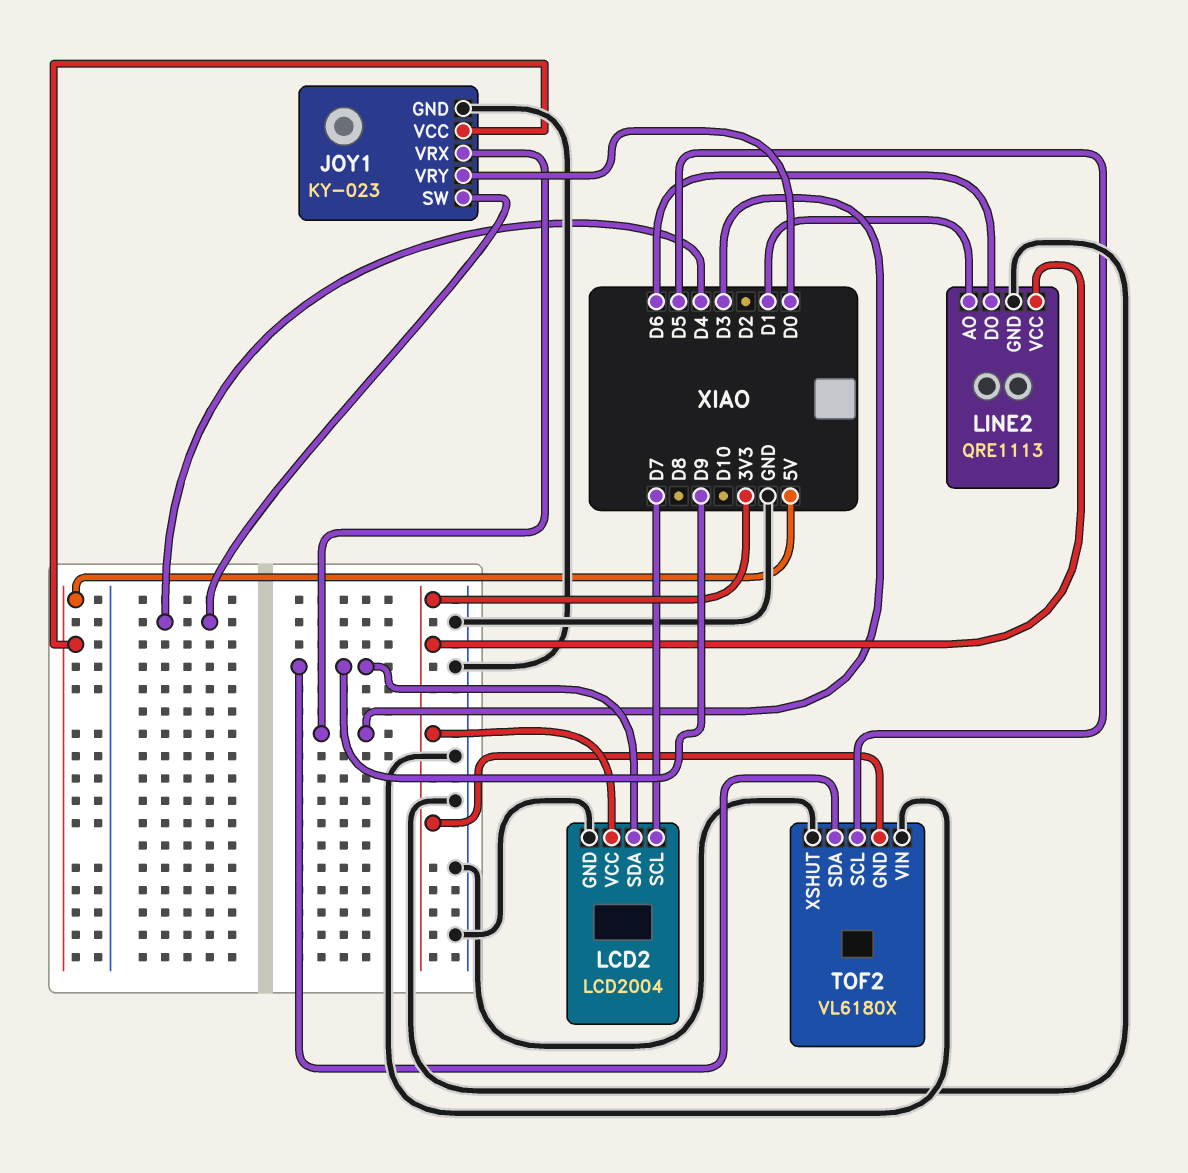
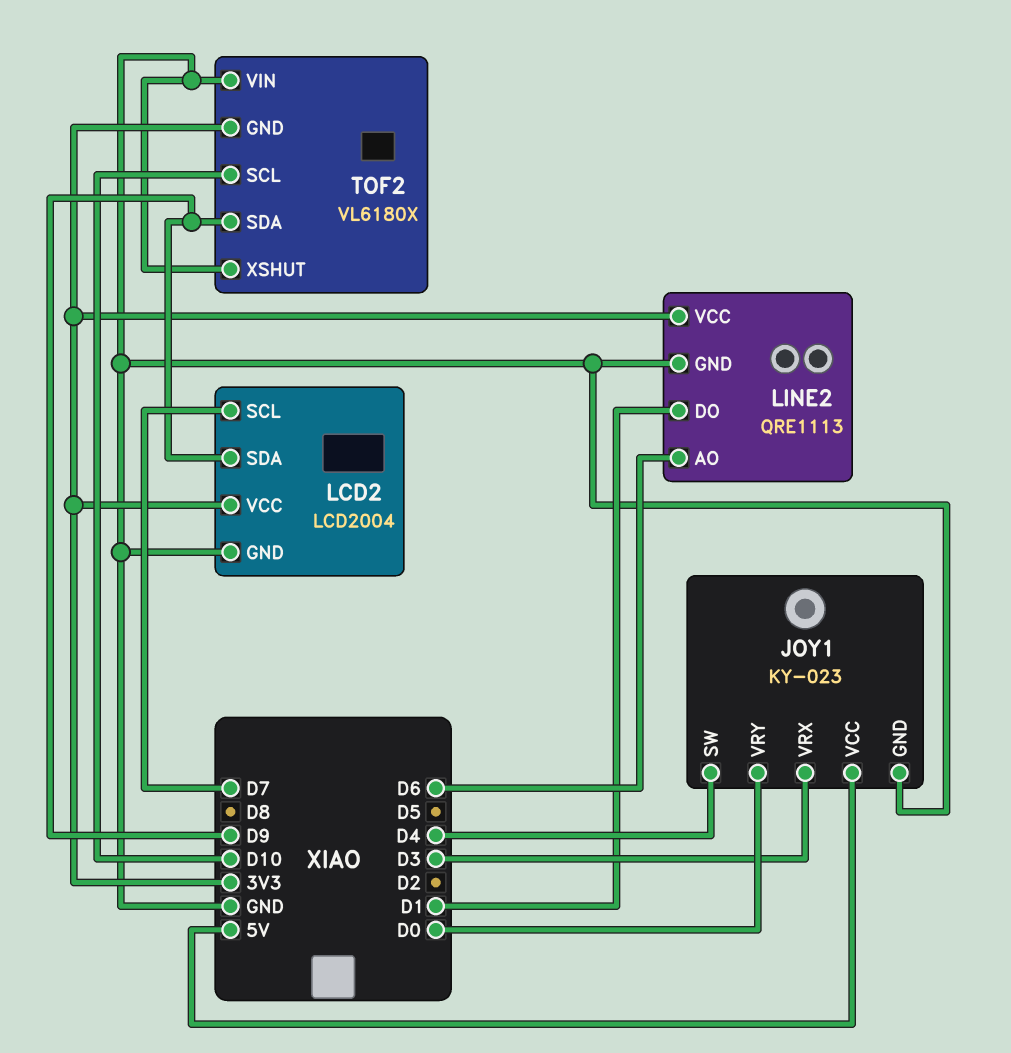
LINE2 pin AO: D1 -> D6
LINE2 pin DO: D6 -> D1
TOF2 pin SCL: D5 -> D10

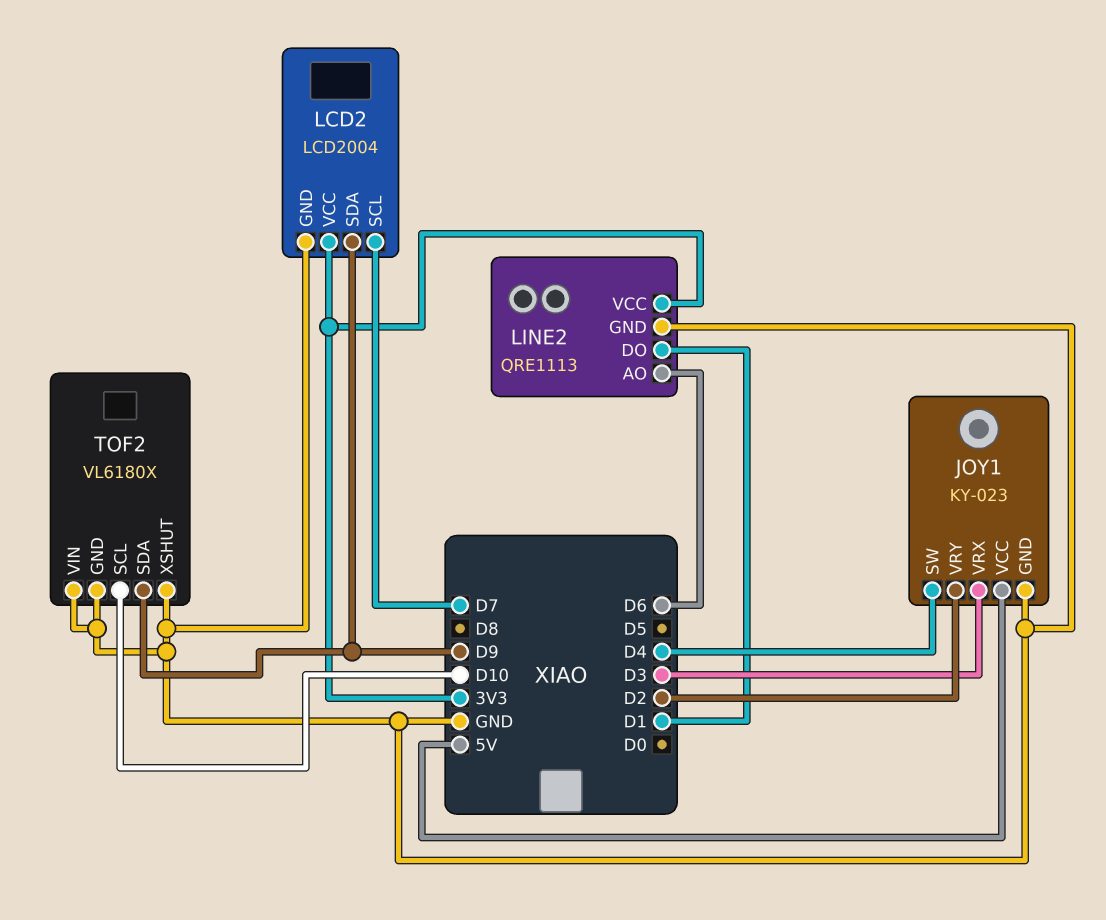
JOY1 pin VRY: D0 -> D2
TOF2 pin GND: 3V3 -> GND

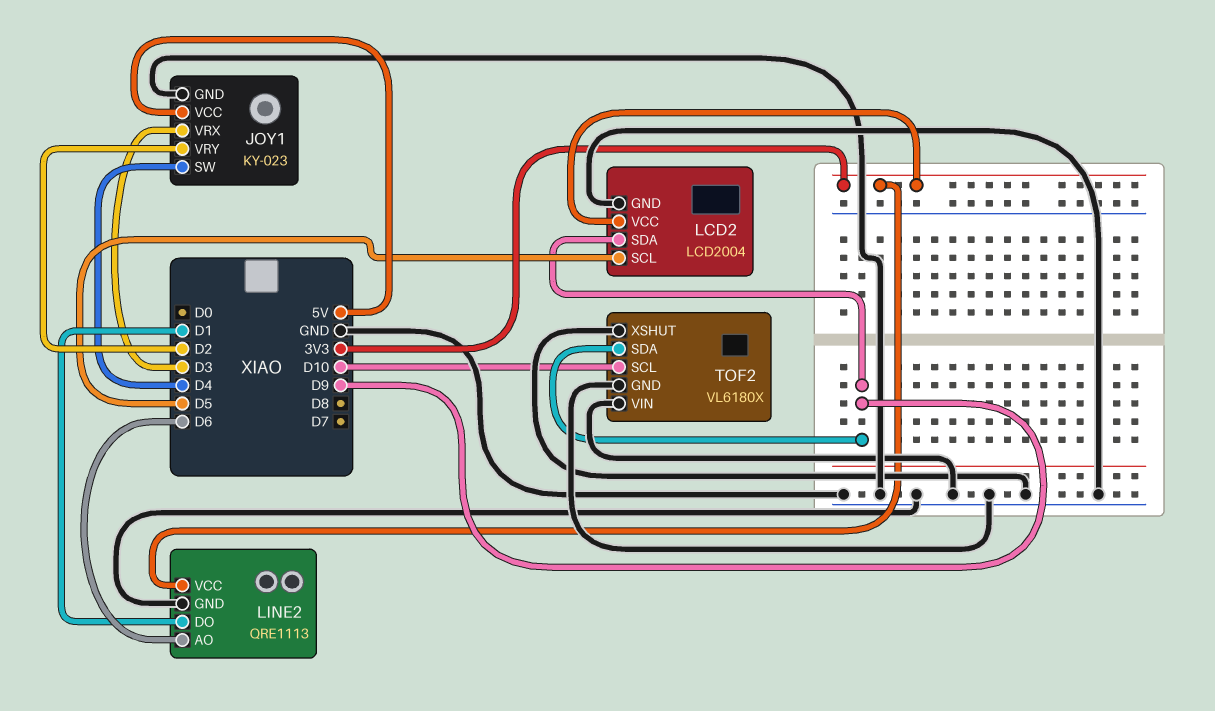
LCD2 pin SCL: D7 -> D5

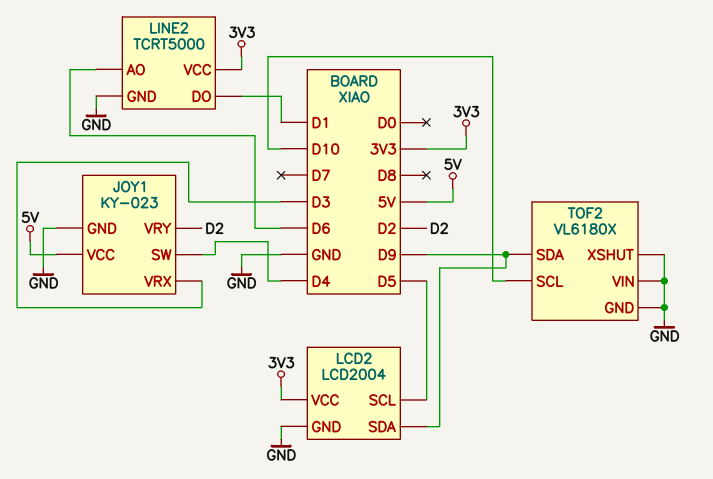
LINE2: QRE1113 -> TCRT5000

